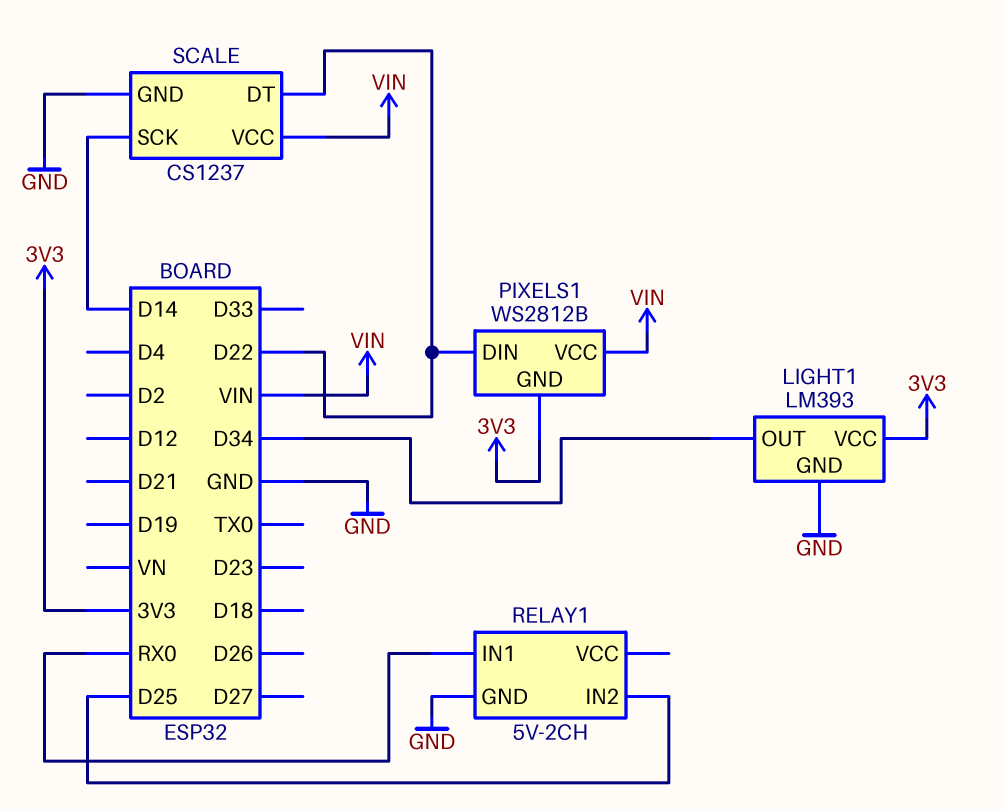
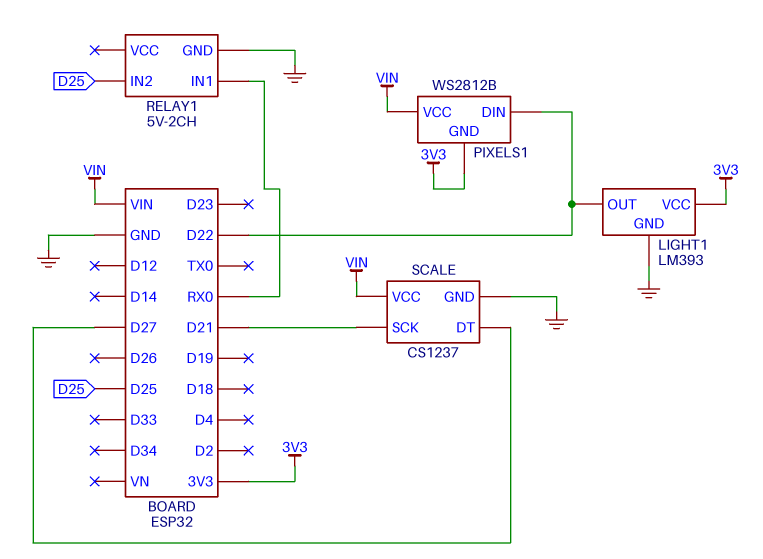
LIGHT1 pin OUT: D34 -> D22
SCALE pin DT: D22 -> D27
SCALE pin SCK: D14 -> D21

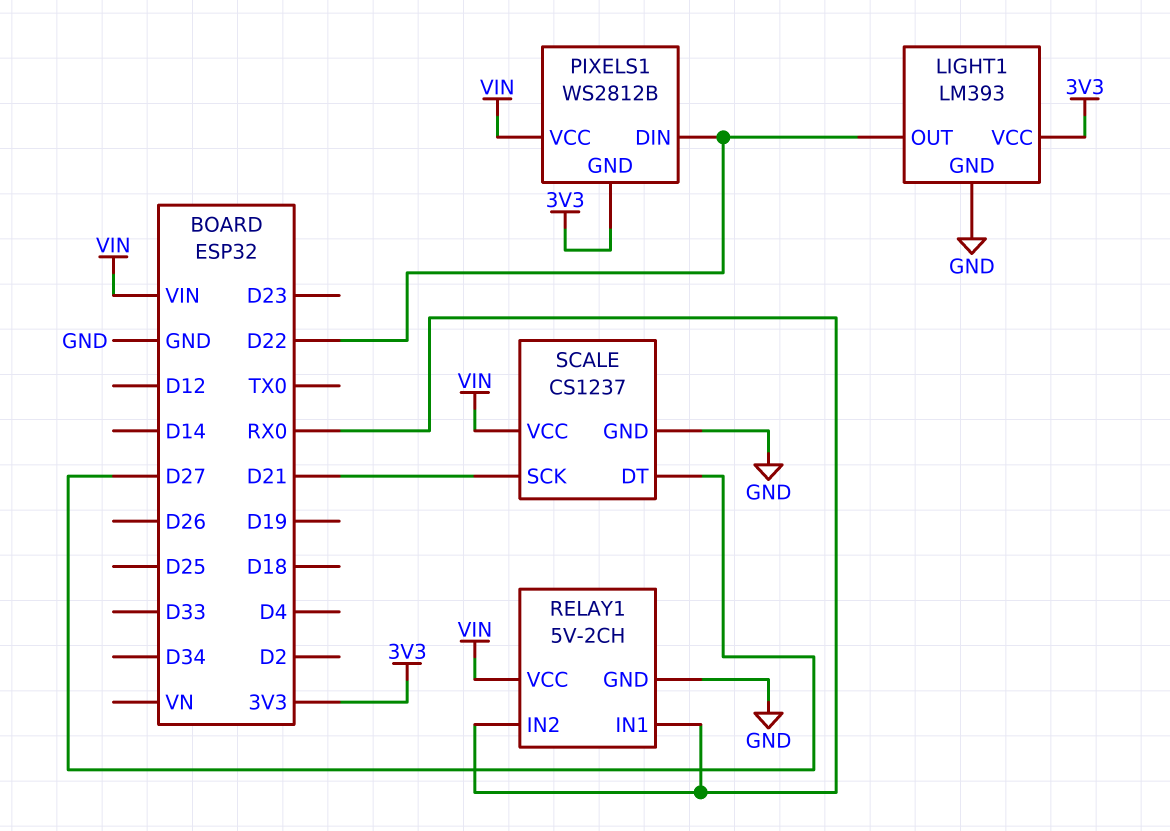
RELAY1 pin IN2: D25 -> RX0
RELAY1 pin VCC: none -> VIN

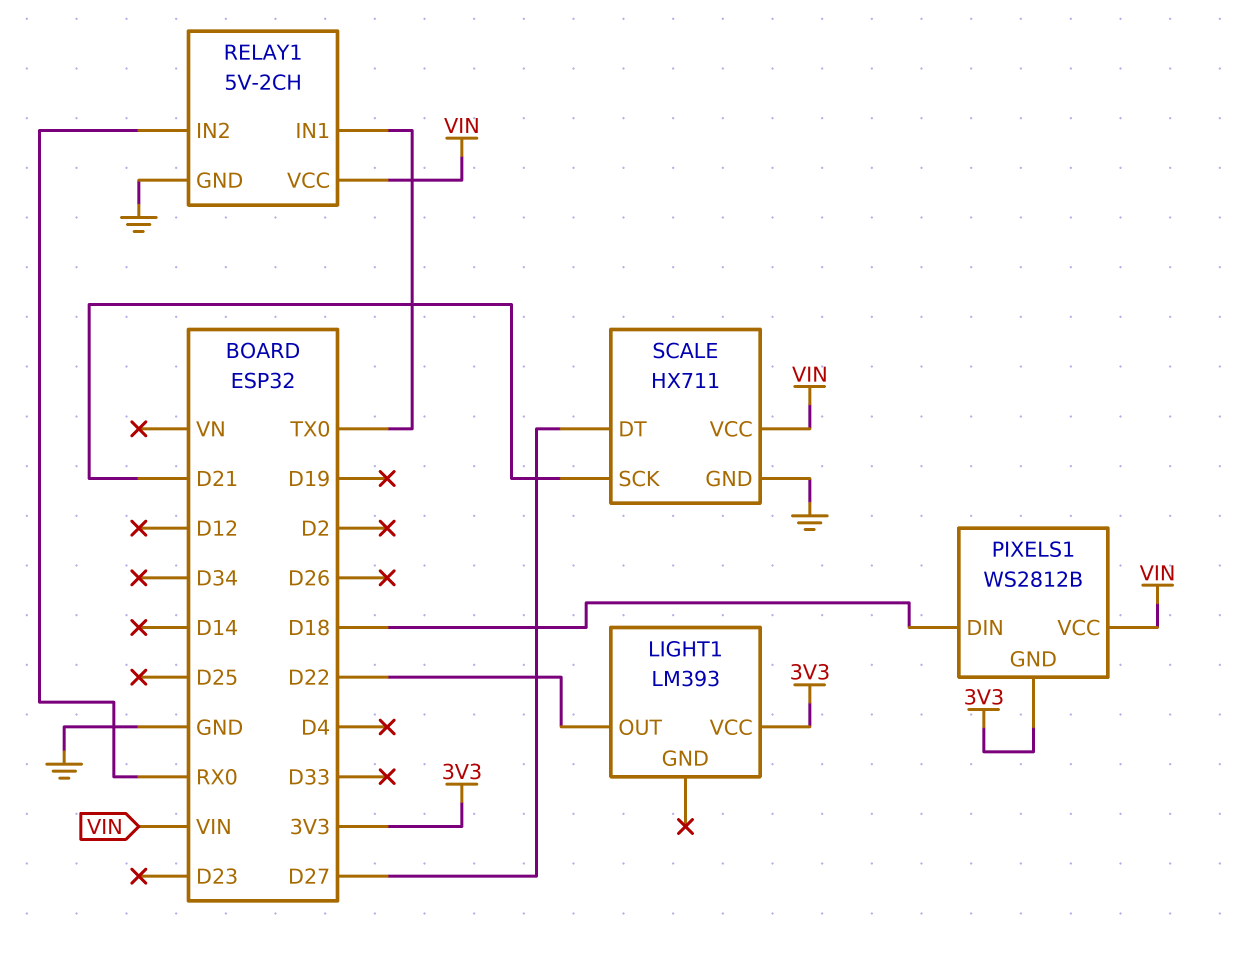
LIGHT1 pin GND: GND -> none
PIXELS1 pin DIN: D22 -> D18
RELAY1 pin IN1: RX0 -> TX0
SCALE: CS1237 -> HX711

